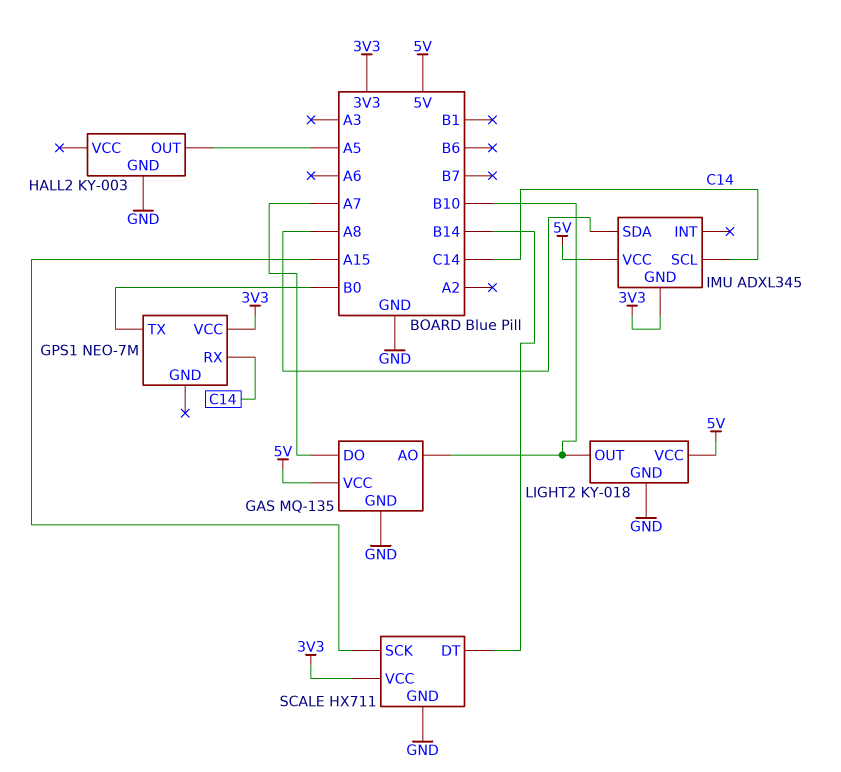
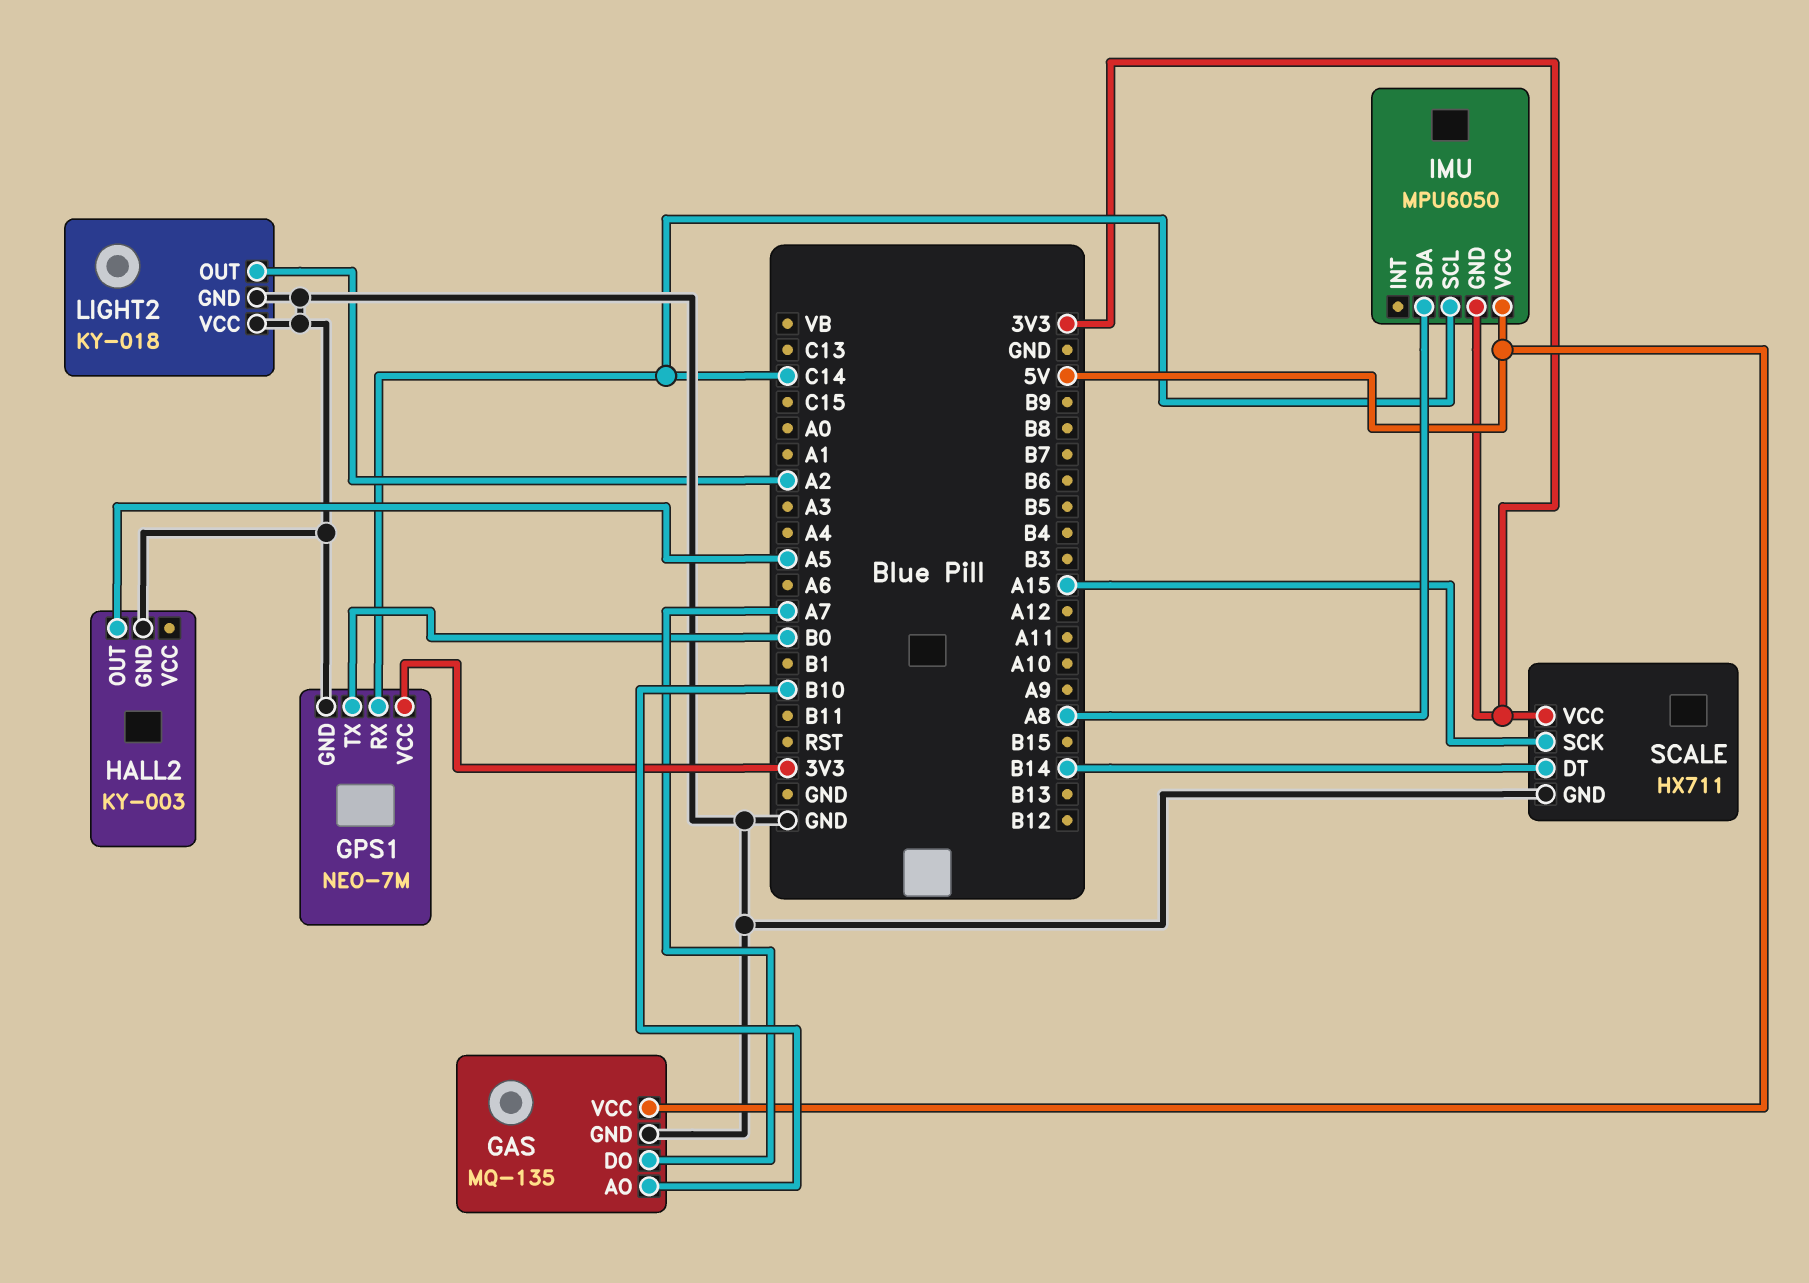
GPS1 pin GND: none -> GND
IMU: ADXL345 -> MPU6050
LIGHT2 pin OUT: B10 -> A2
LIGHT2 pin VCC: 5V -> GND

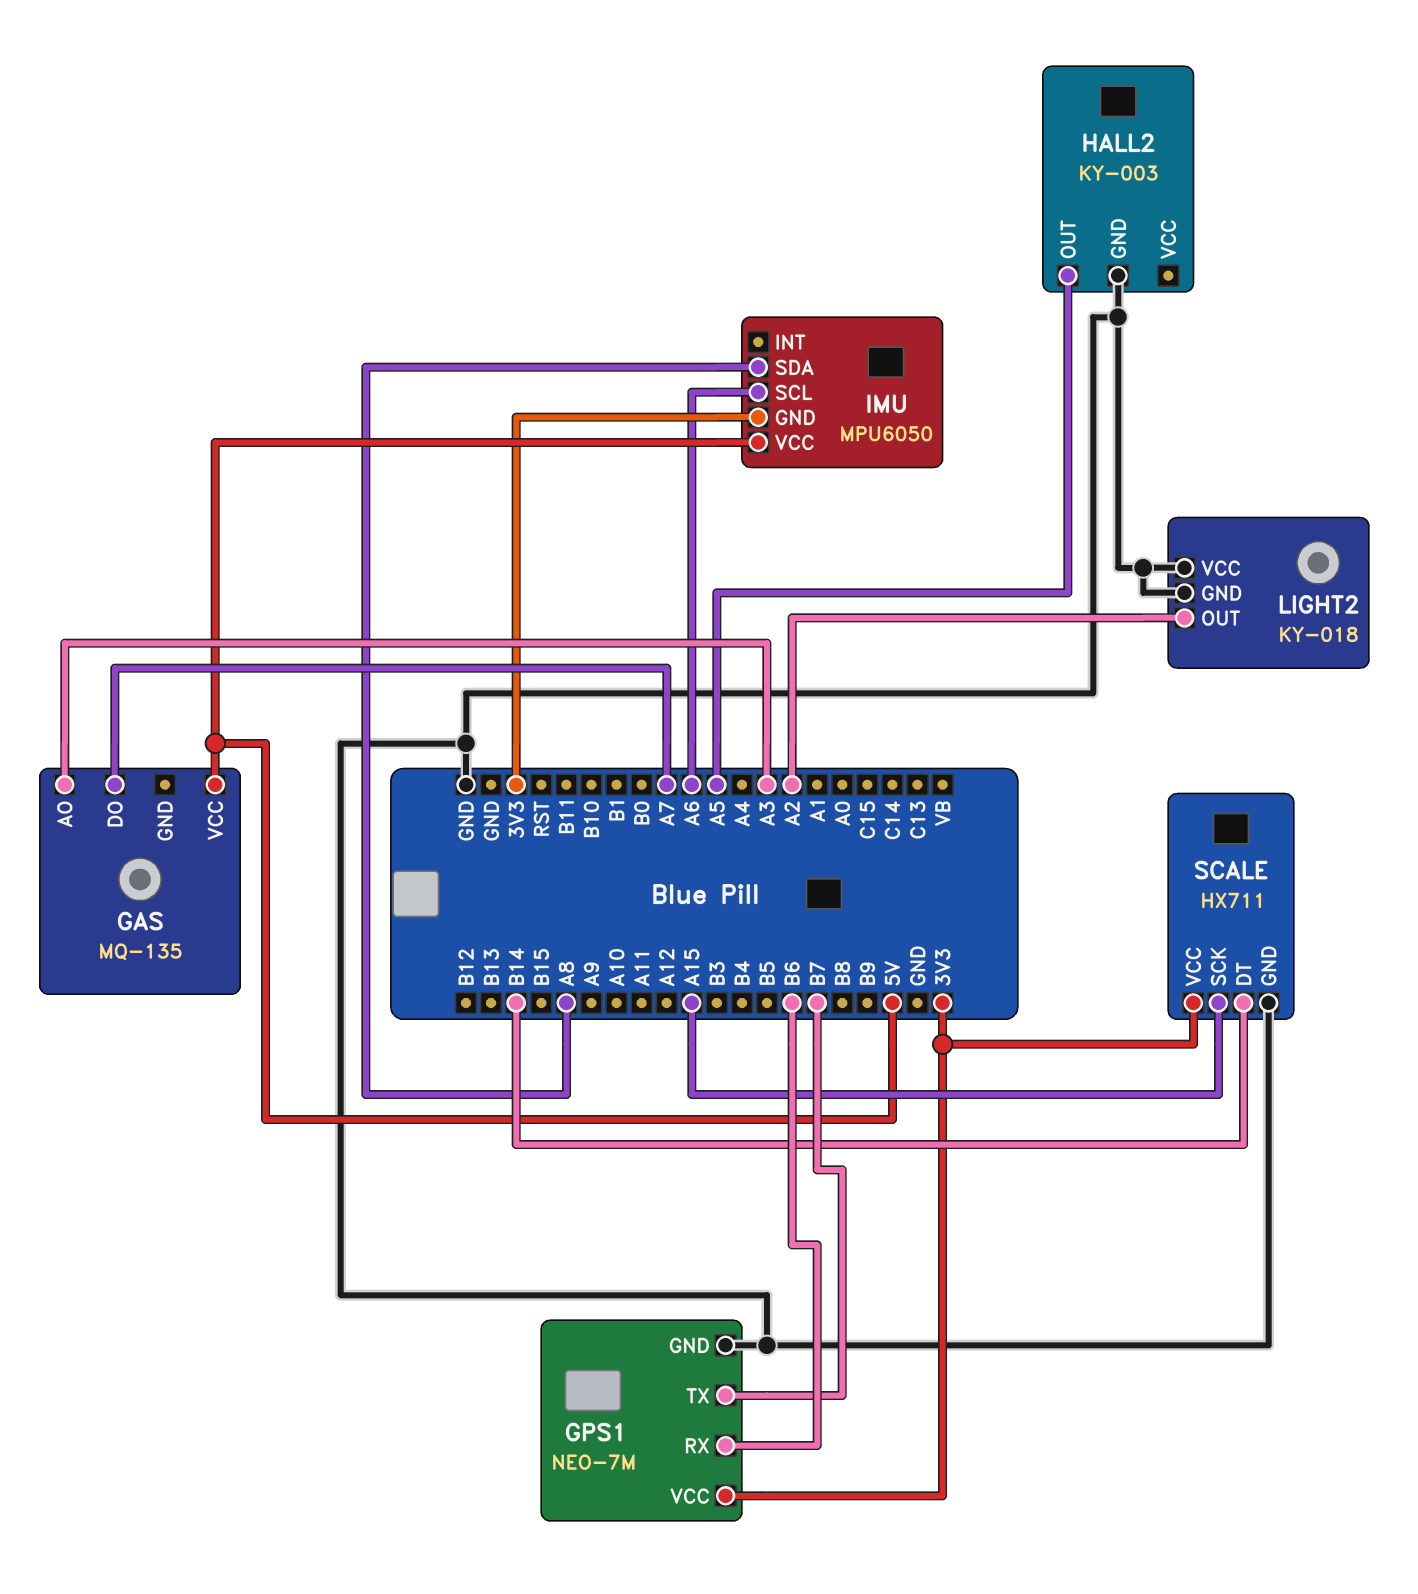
GAS pin AO: B10 -> A3
GAS pin GND: GND -> none
GPS1 pin RX: C14 -> B6
GPS1 pin TX: B0 -> B7
IMU pin SCL: C14 -> A6

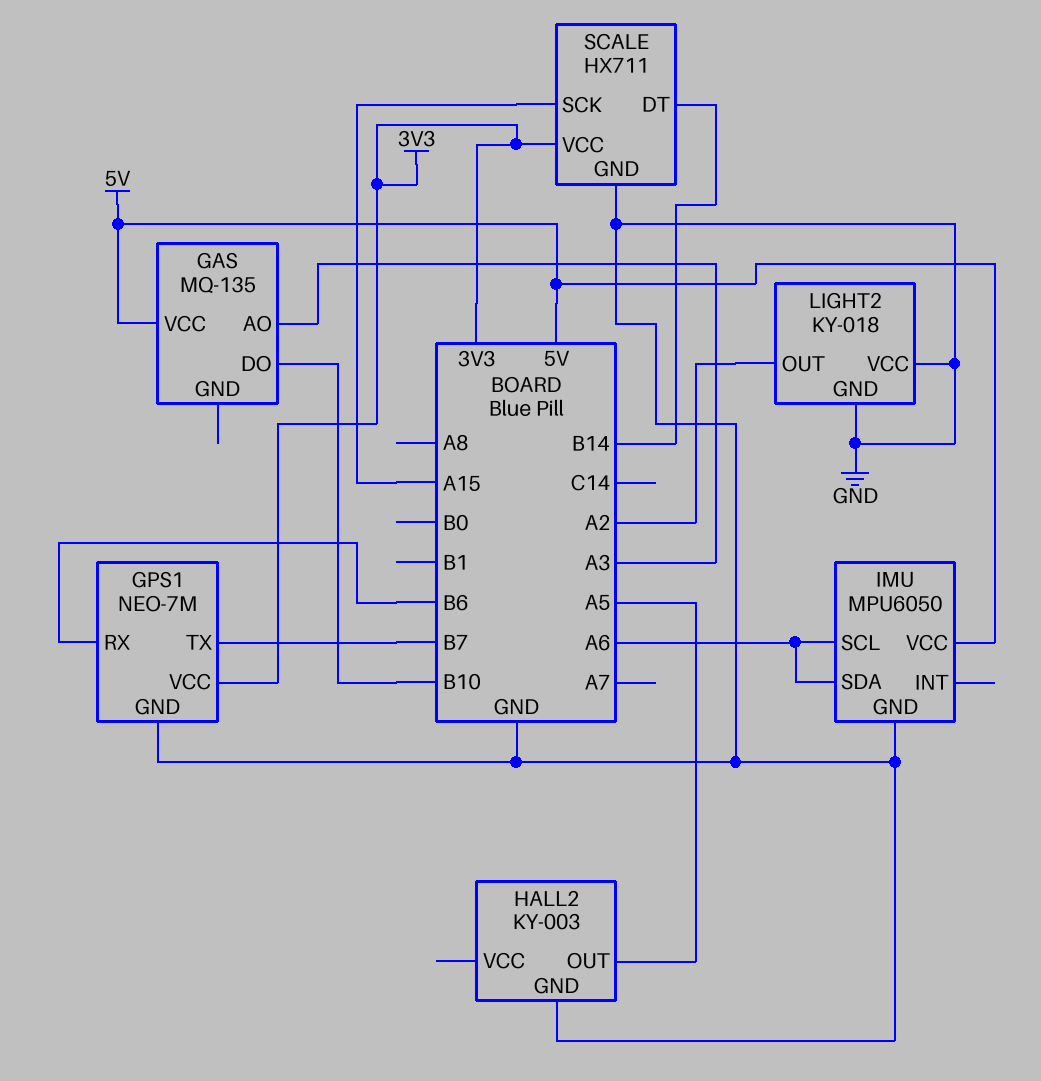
GAS pin DO: A7 -> B10
IMU pin GND: 3V3 -> GND
IMU pin SDA: A8 -> A6

